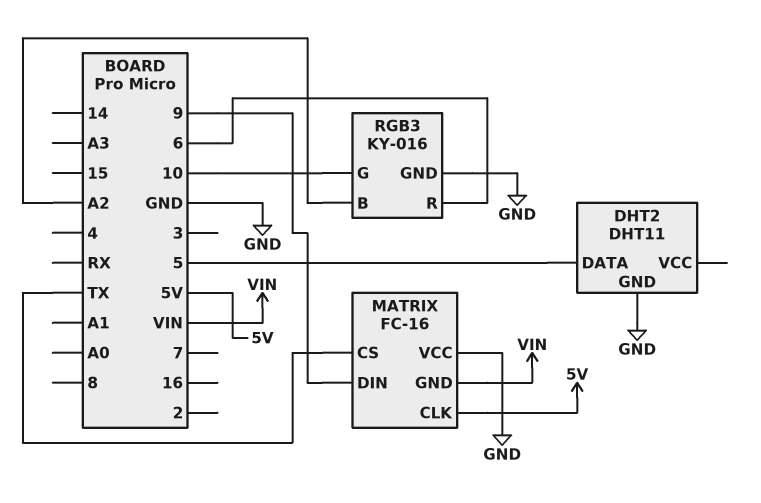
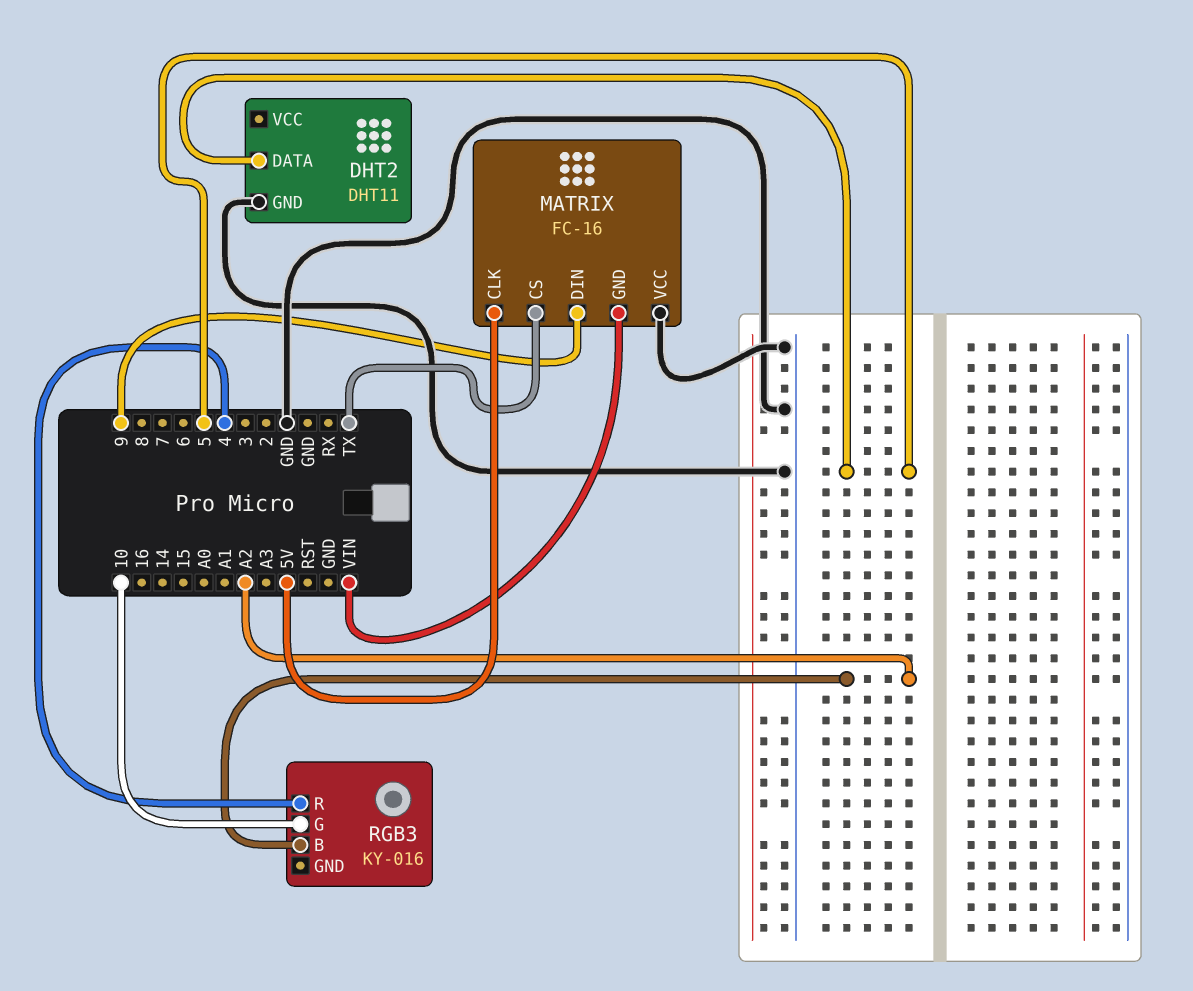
RGB3 pin GND: GND -> none
RGB3 pin R: 6 -> 4

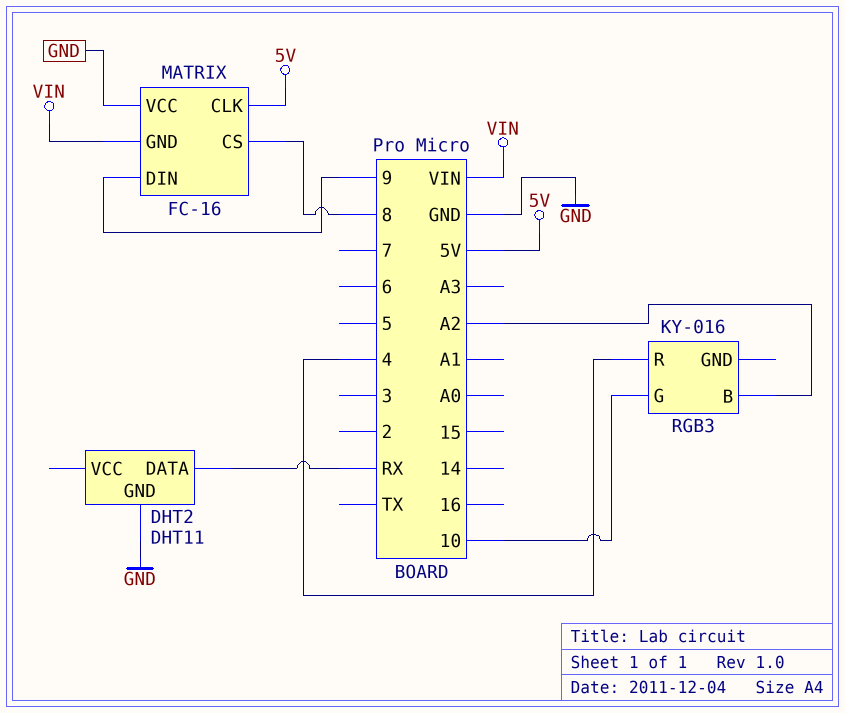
DHT2 pin DATA: 5 -> RX
MATRIX pin CS: TX -> 8

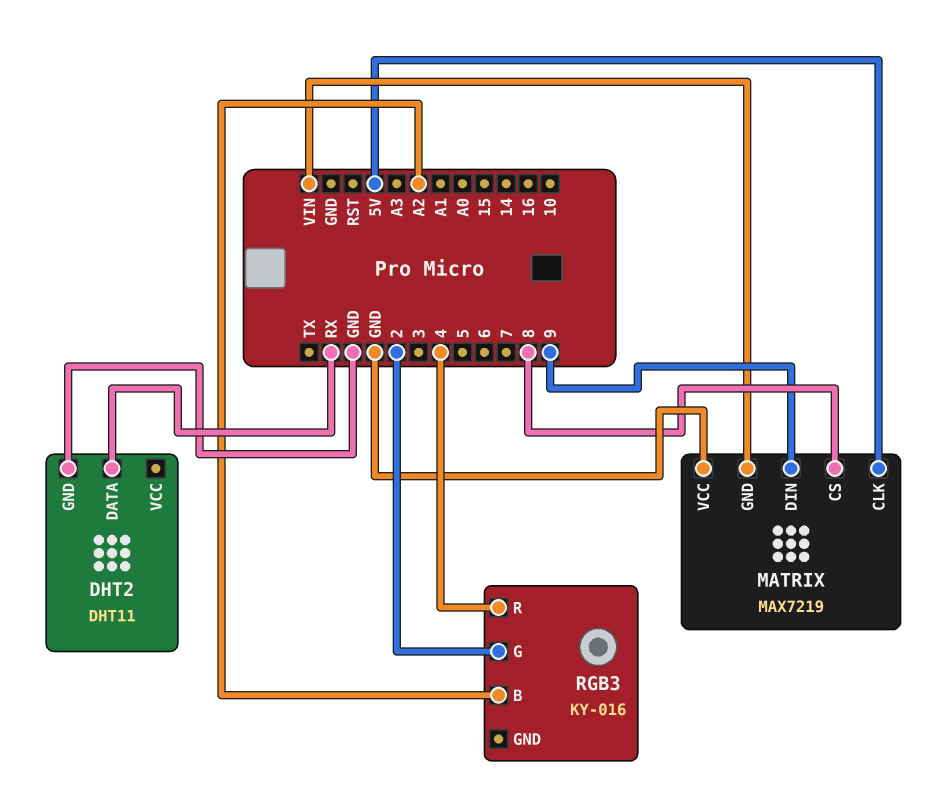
MATRIX: FC-16 -> MAX7219
RGB3 pin G: 10 -> 2

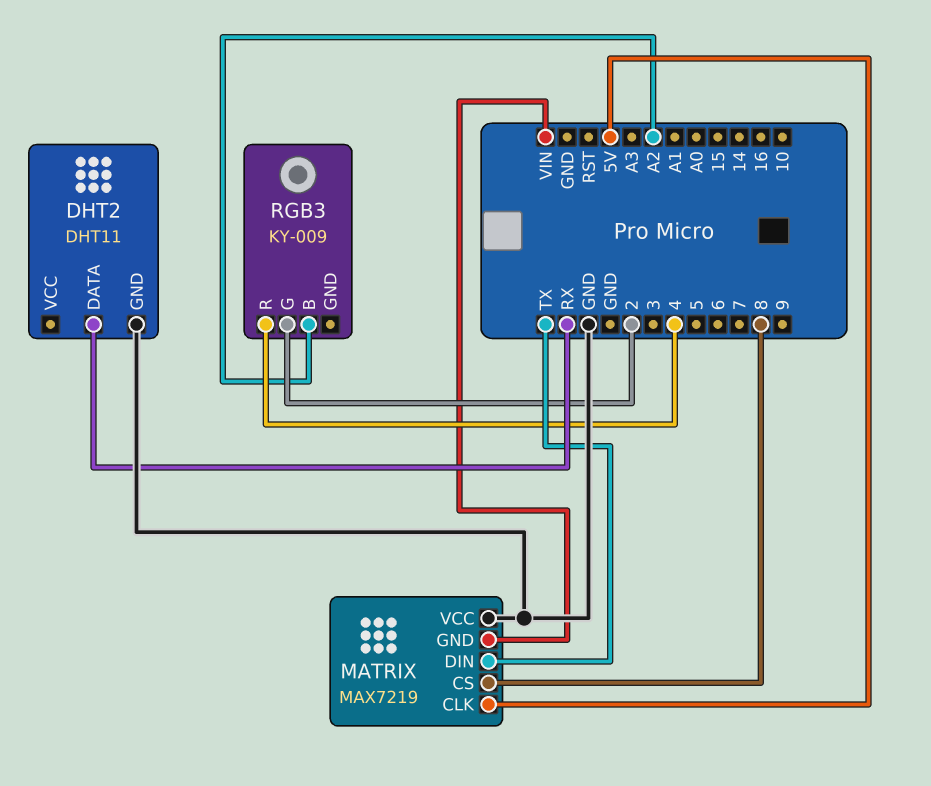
MATRIX pin DIN: 9 -> TX
RGB3: KY-016 -> KY-009

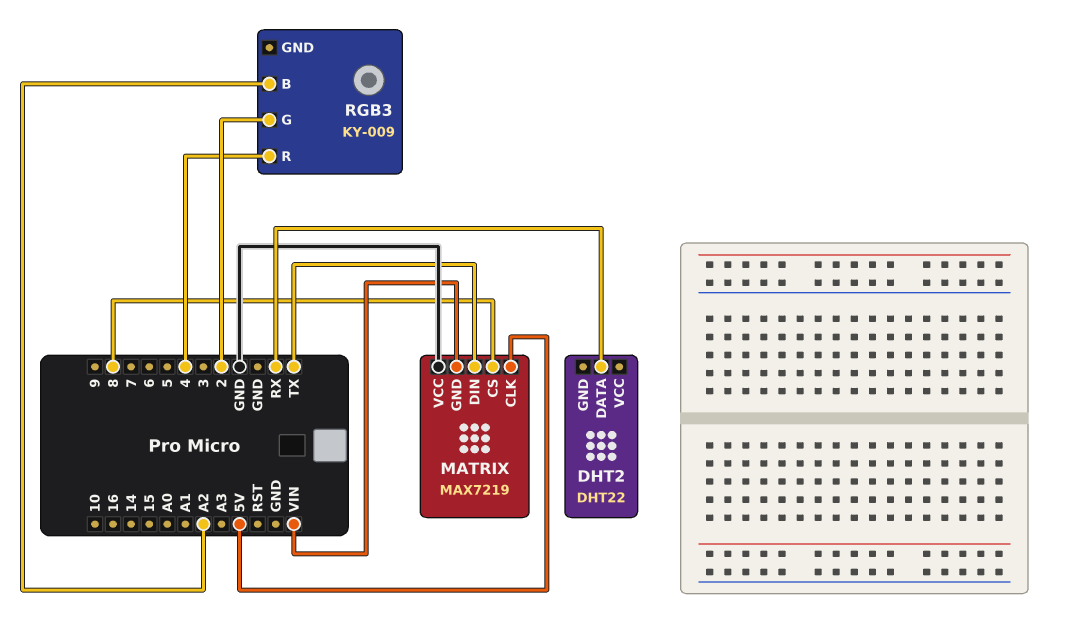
DHT2: DHT11 -> DHT22
DHT2 pin GND: GND -> none

